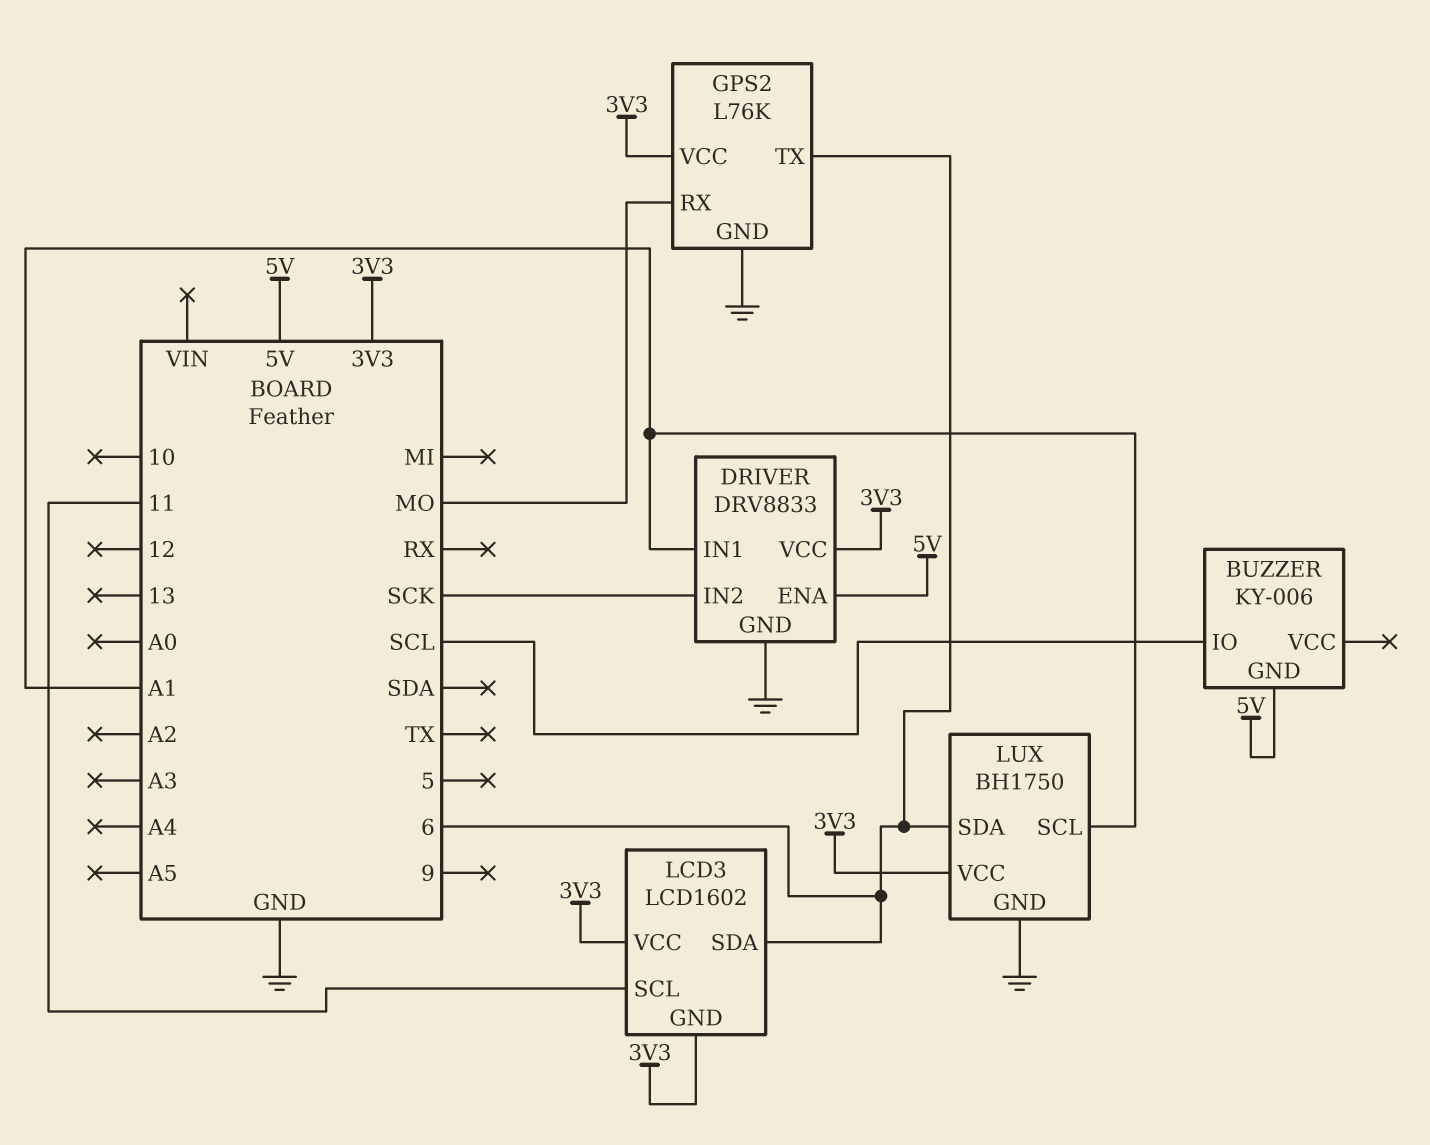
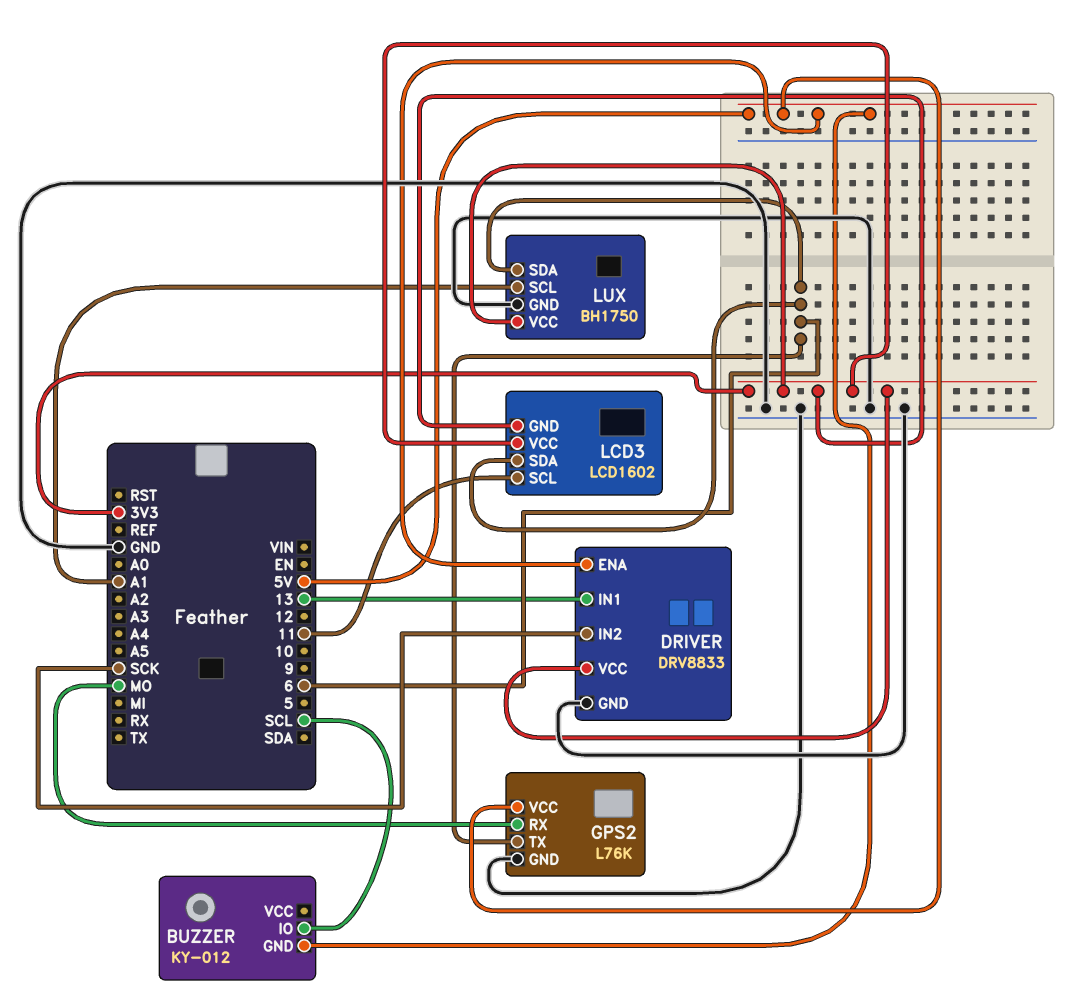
BUZZER: KY-006 -> KY-012
DRIVER pin IN1: A1 -> 13
GPS2 pin VCC: 3V3 -> 5V

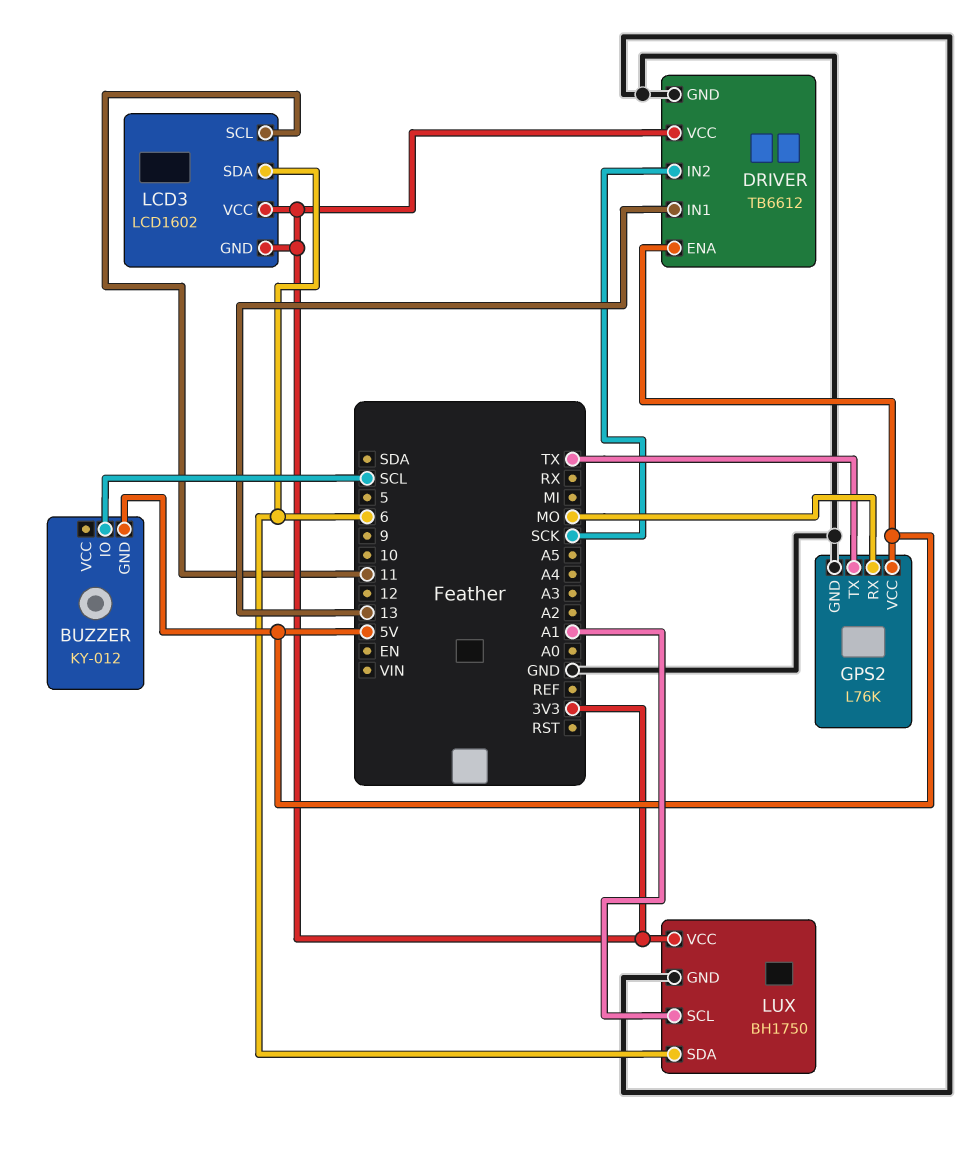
DRIVER: DRV8833 -> TB6612
GPS2 pin TX: 6 -> TX

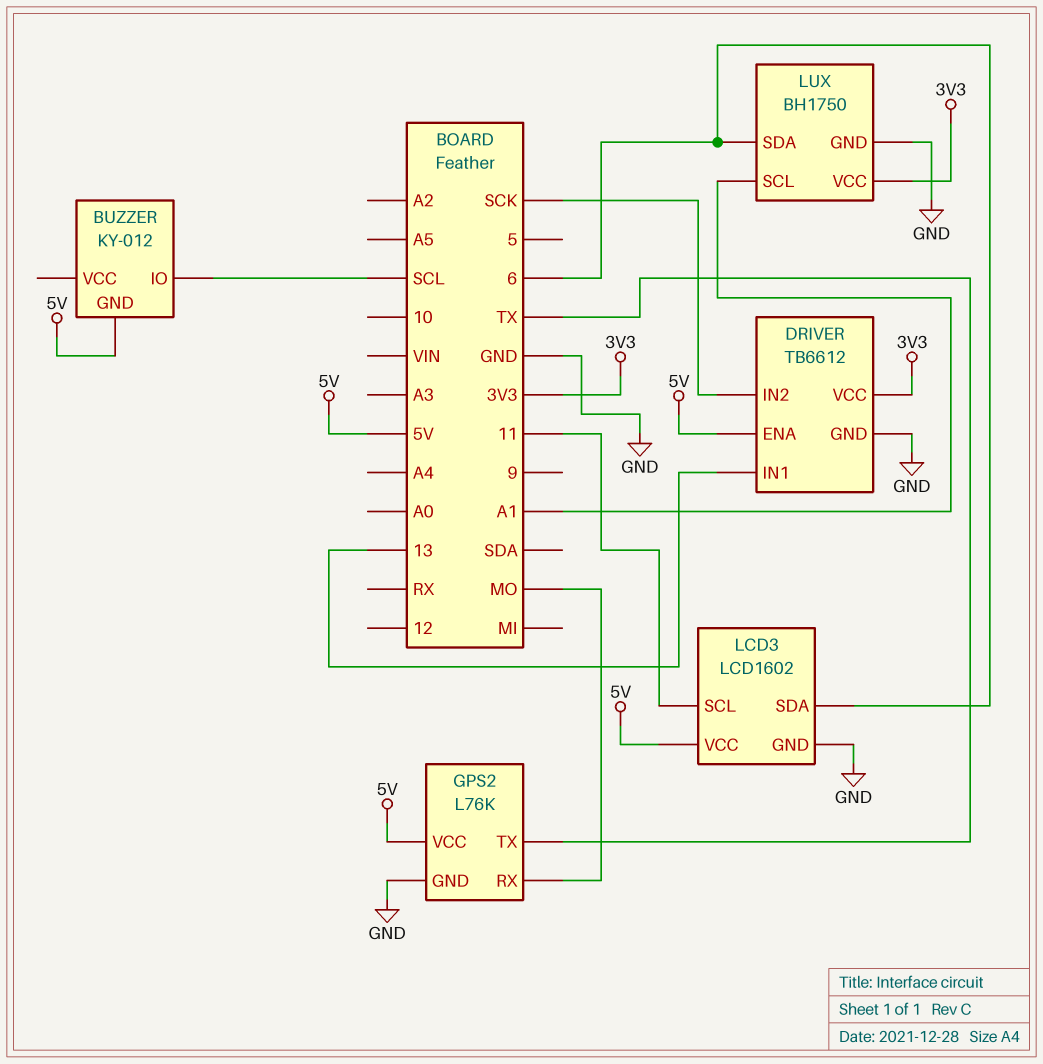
LCD3 pin GND: 3V3 -> GND
LCD3 pin VCC: 3V3 -> 5V

